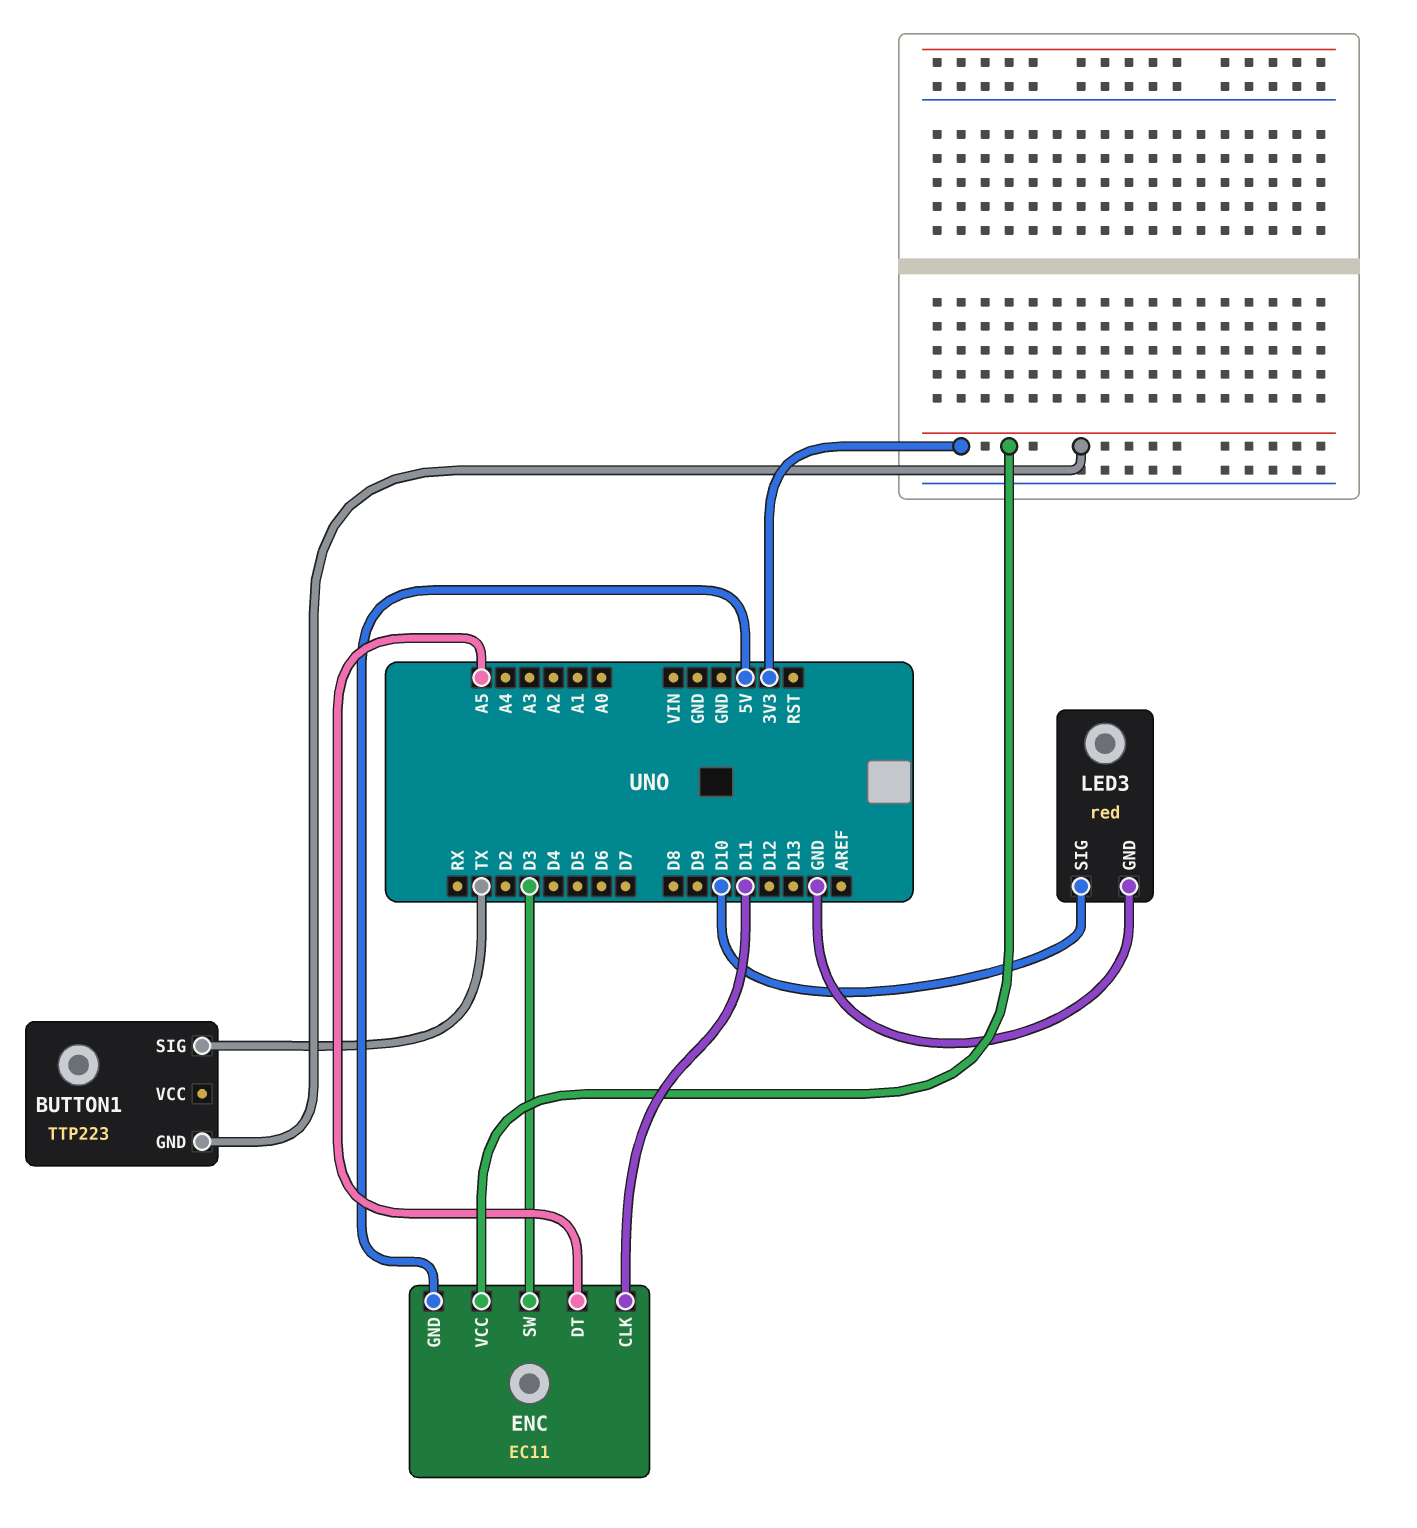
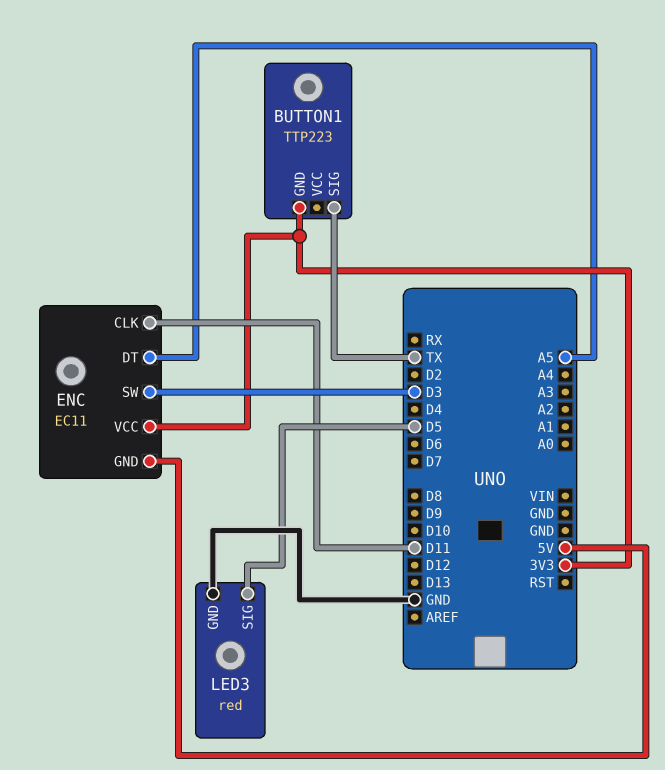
LED3 pin SIG: D10 -> D5

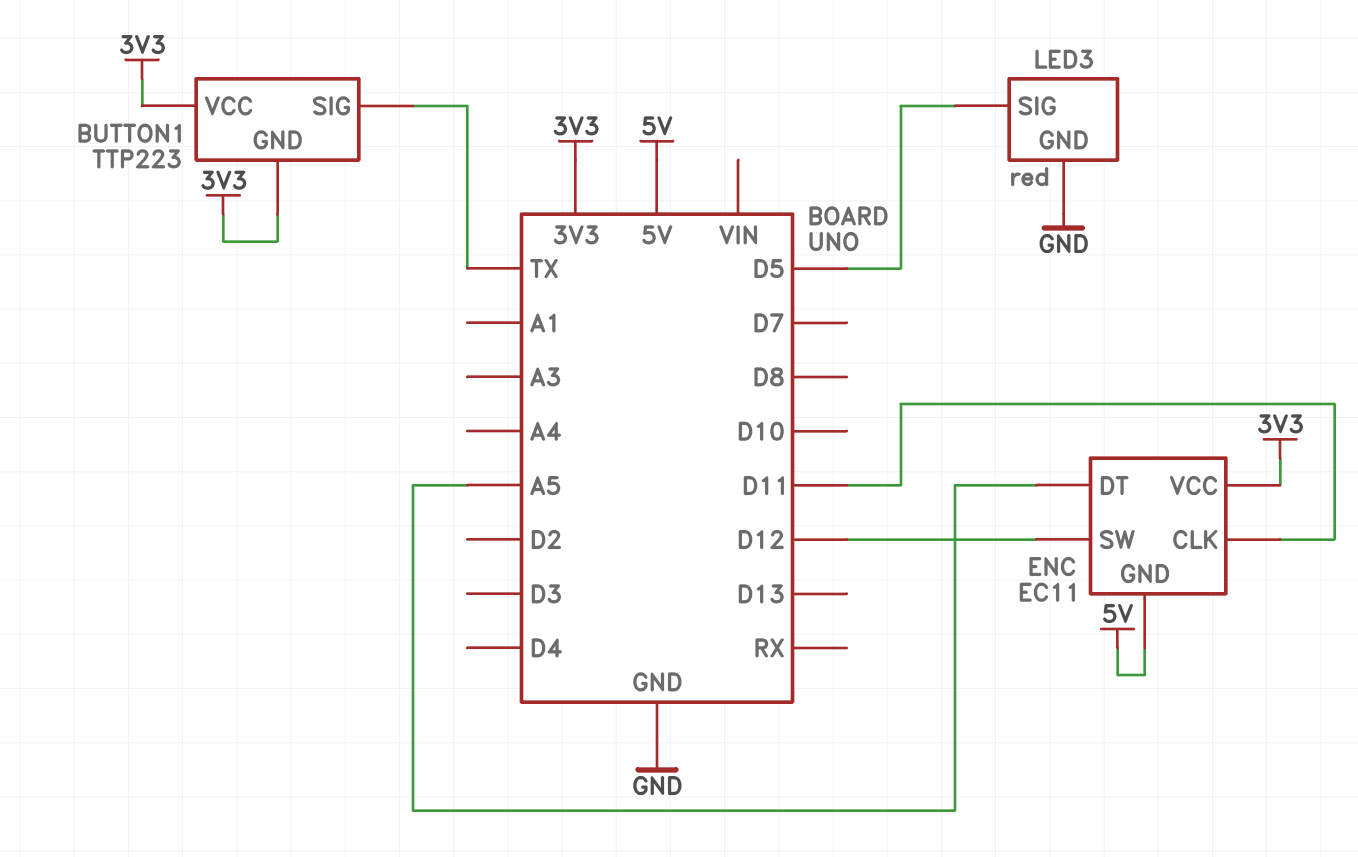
BUTTON1 pin VCC: none -> 3V3
ENC pin SW: D3 -> D12

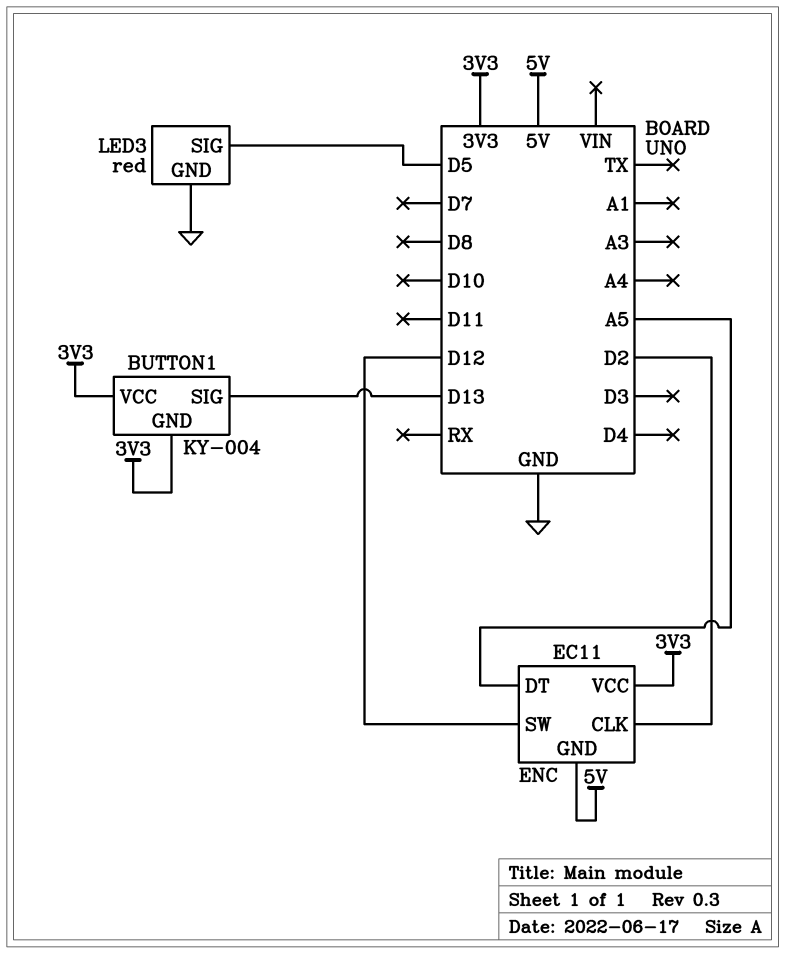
BUTTON1: TTP223 -> KY-004
BUTTON1 pin SIG: TX -> D13
ENC pin CLK: D11 -> D2

